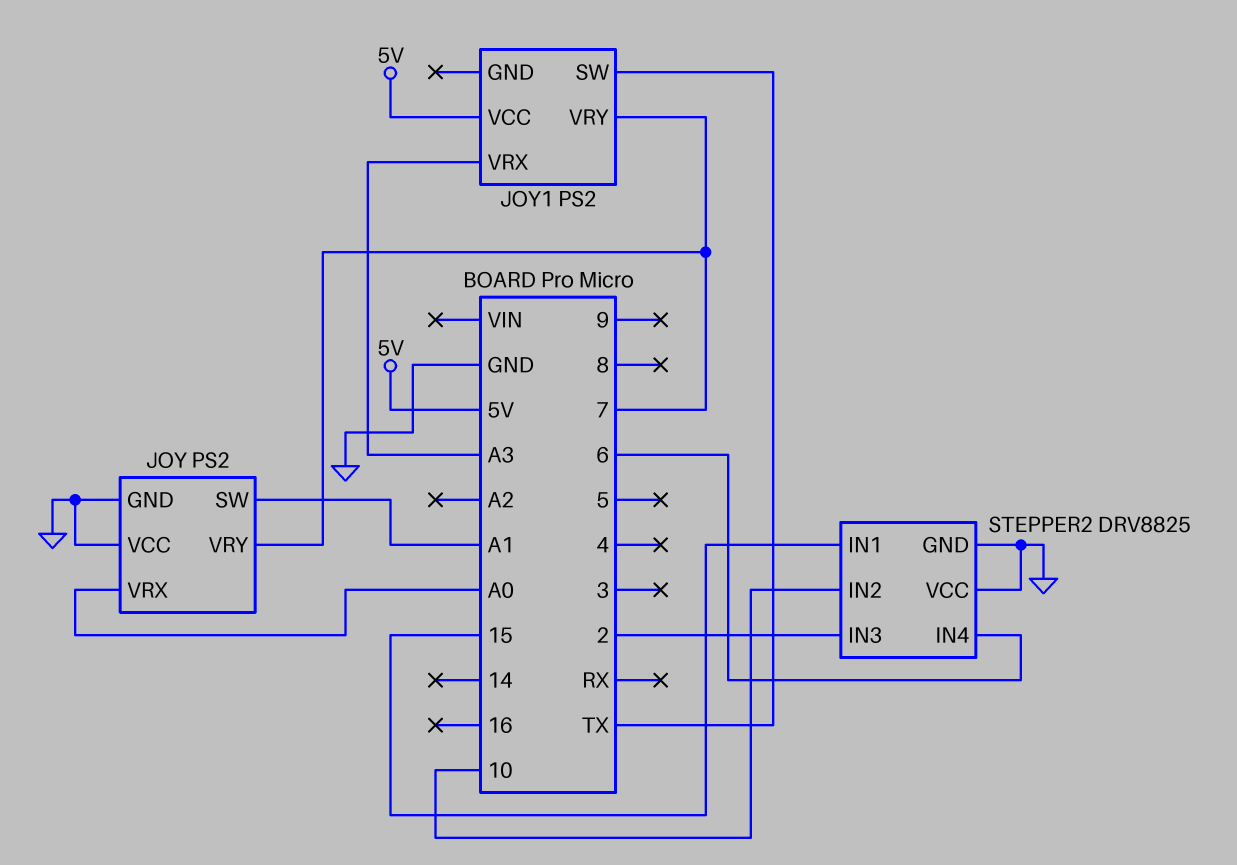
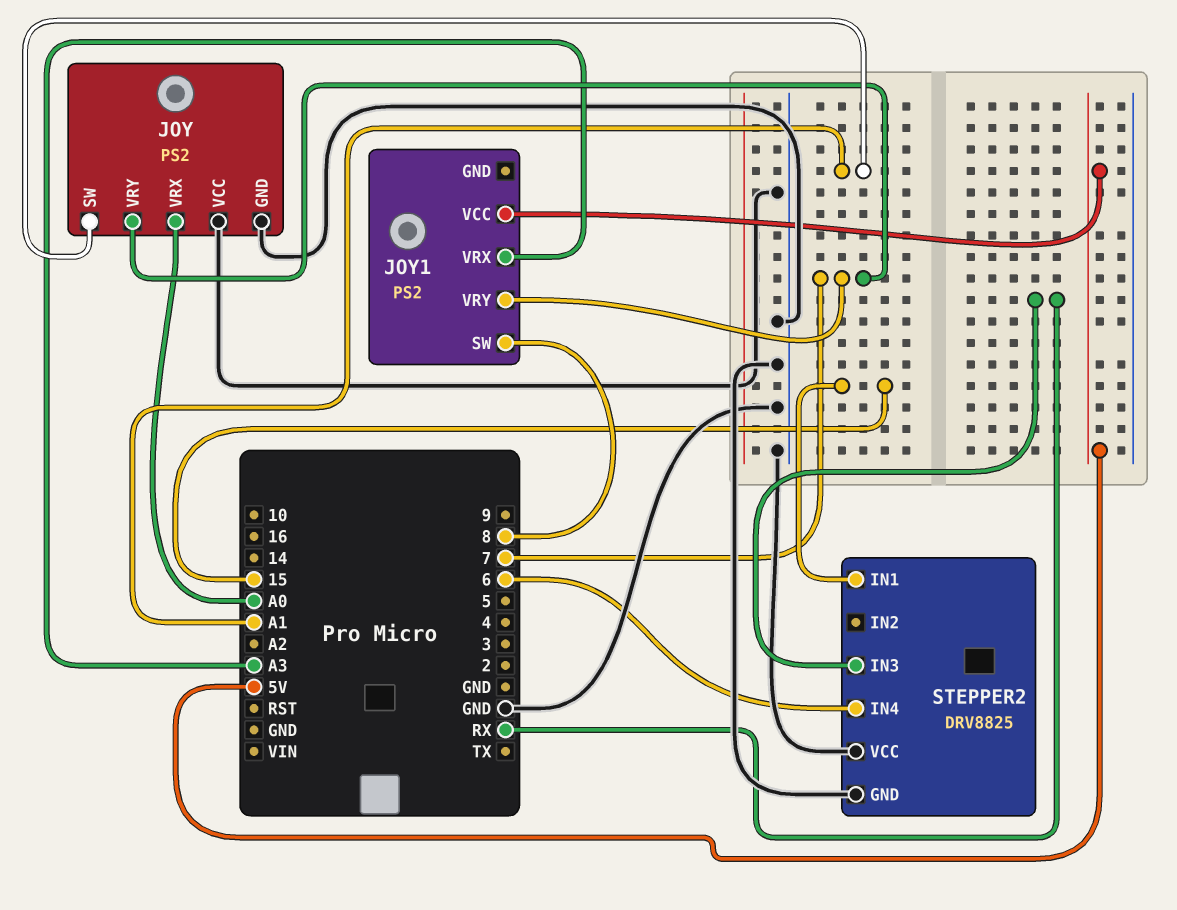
JOY1 pin SW: TX -> 8
STEPPER2 pin IN2: 10 -> none
STEPPER2 pin IN3: 2 -> RX

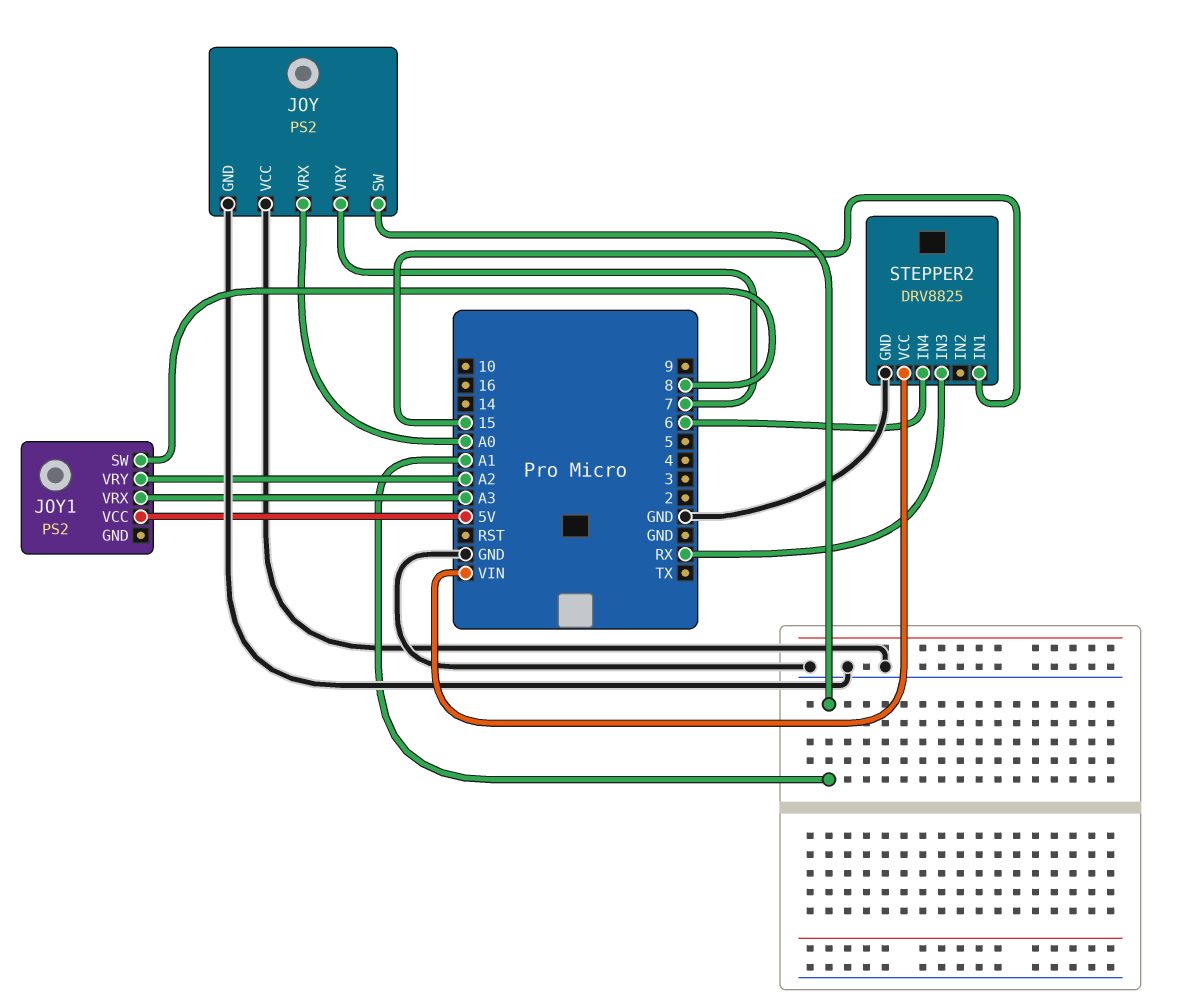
JOY1 pin VRY: 7 -> A2
STEPPER2 pin VCC: GND -> VIN

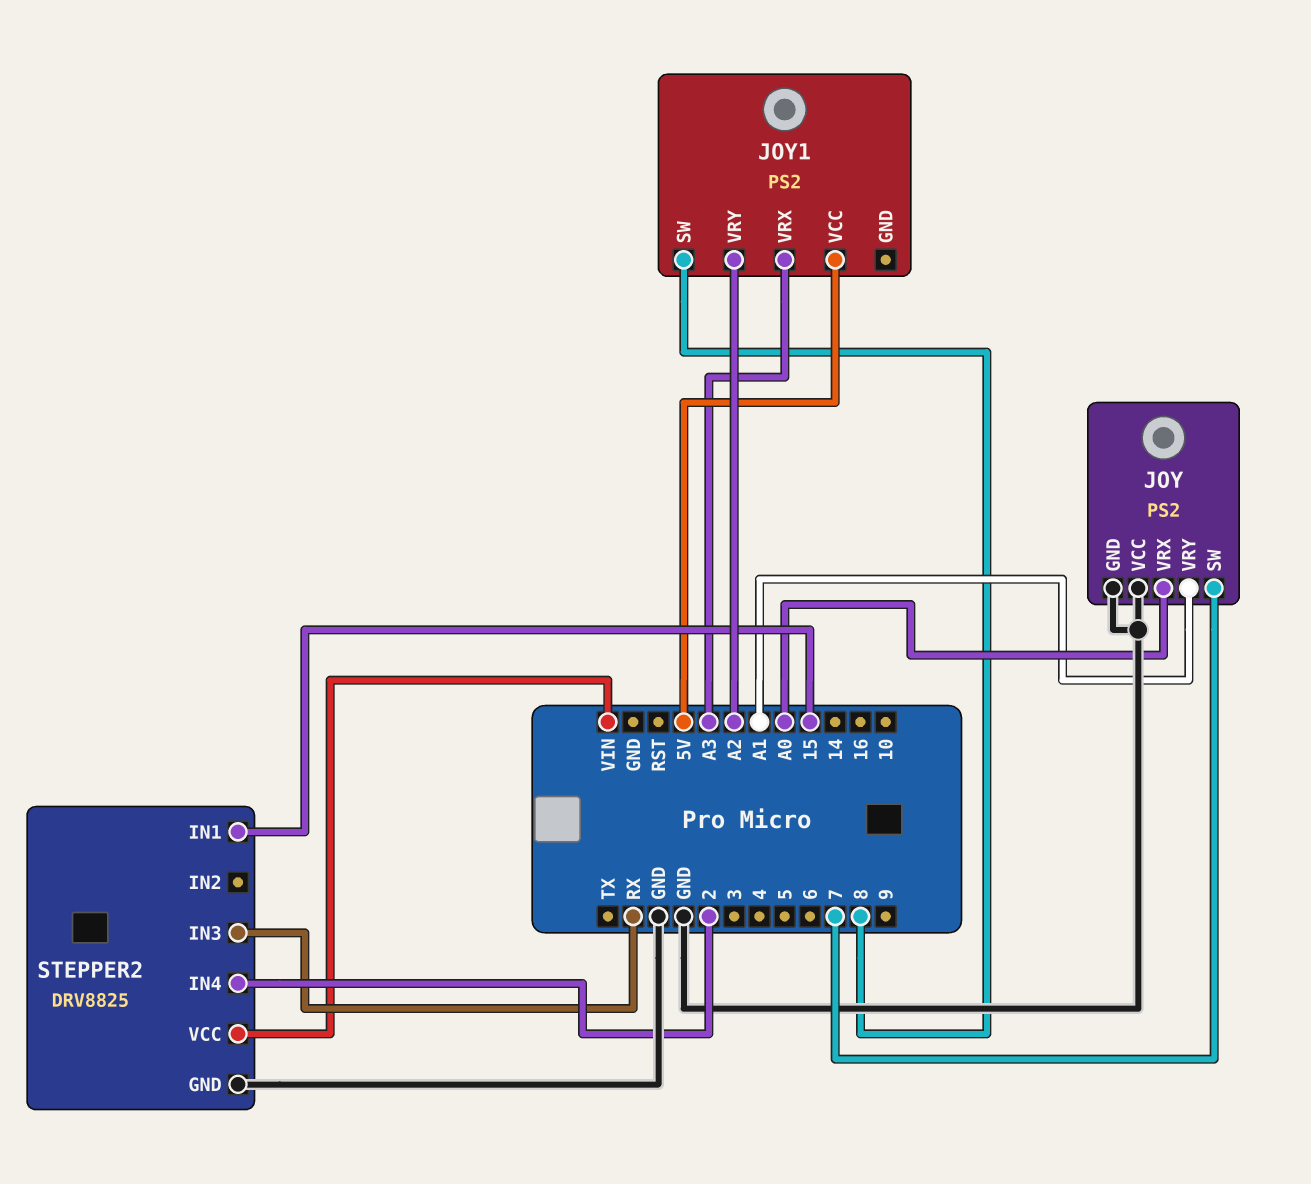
JOY pin SW: A1 -> 7
JOY pin VRY: 7 -> A1
STEPPER2 pin IN4: 6 -> 2

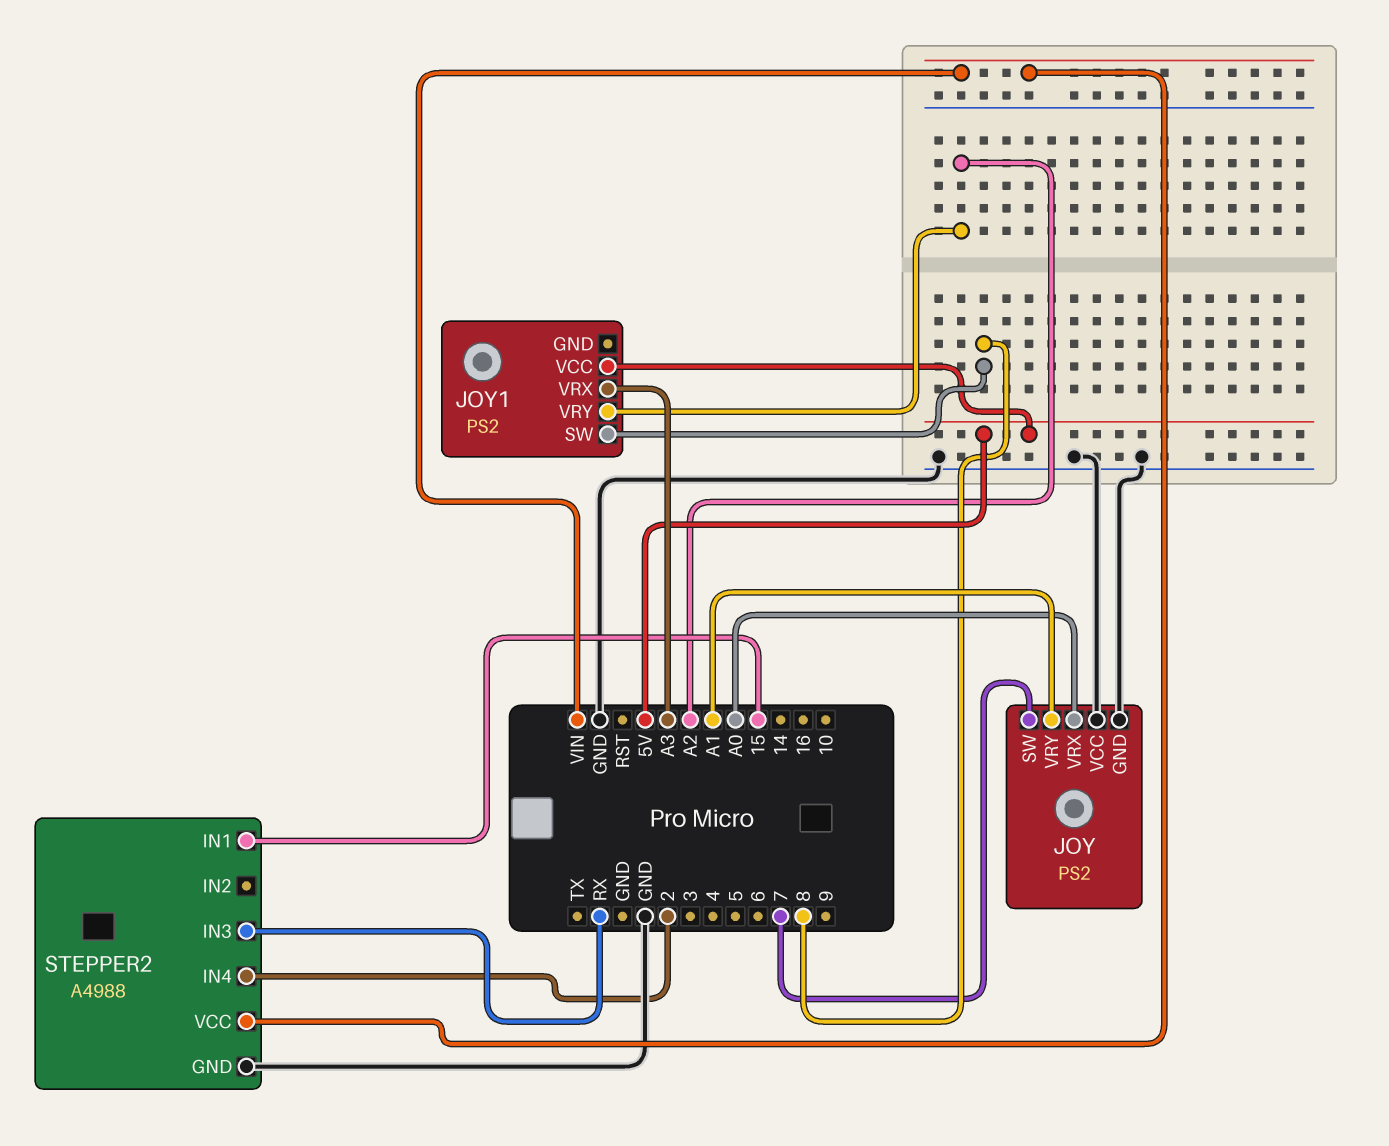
STEPPER2: DRV8825 -> A4988

